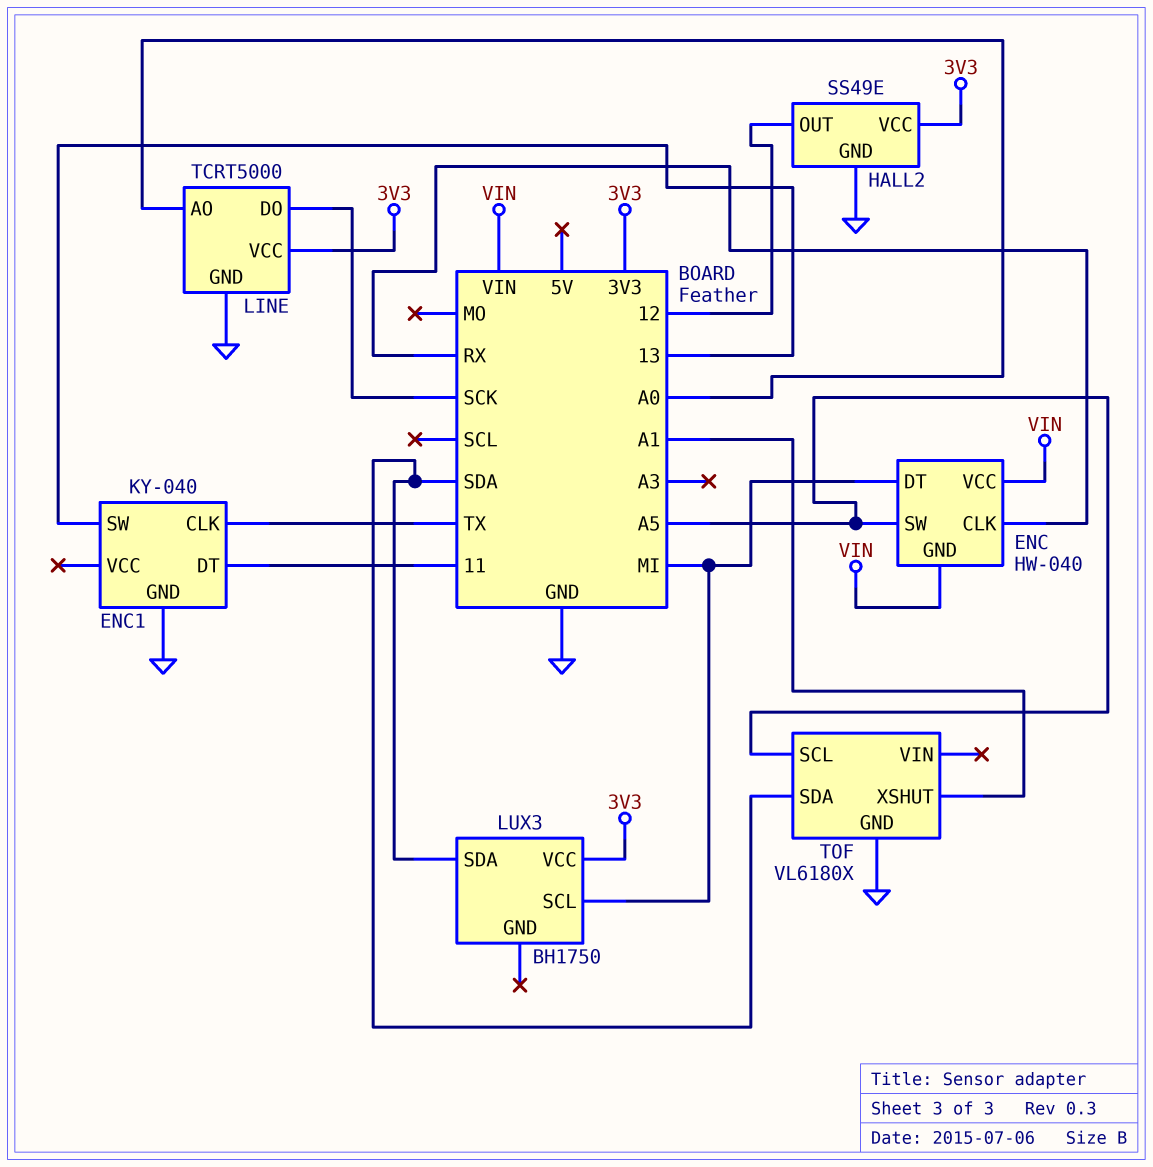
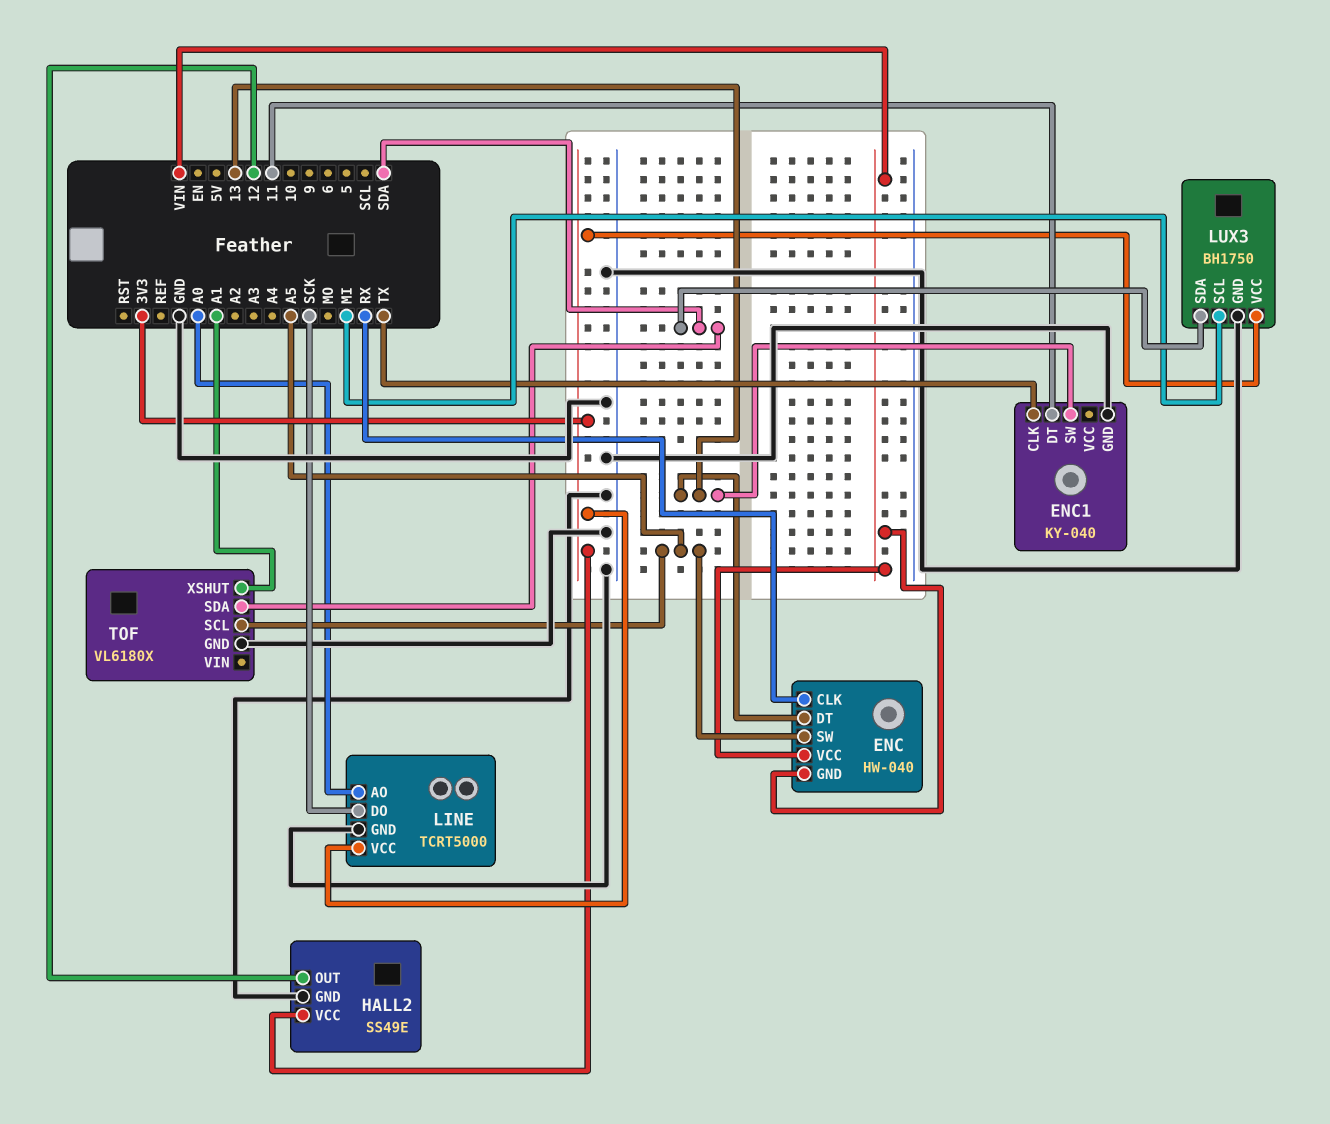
ENC pin DT: MI -> 13
LUX3 pin GND: none -> GND

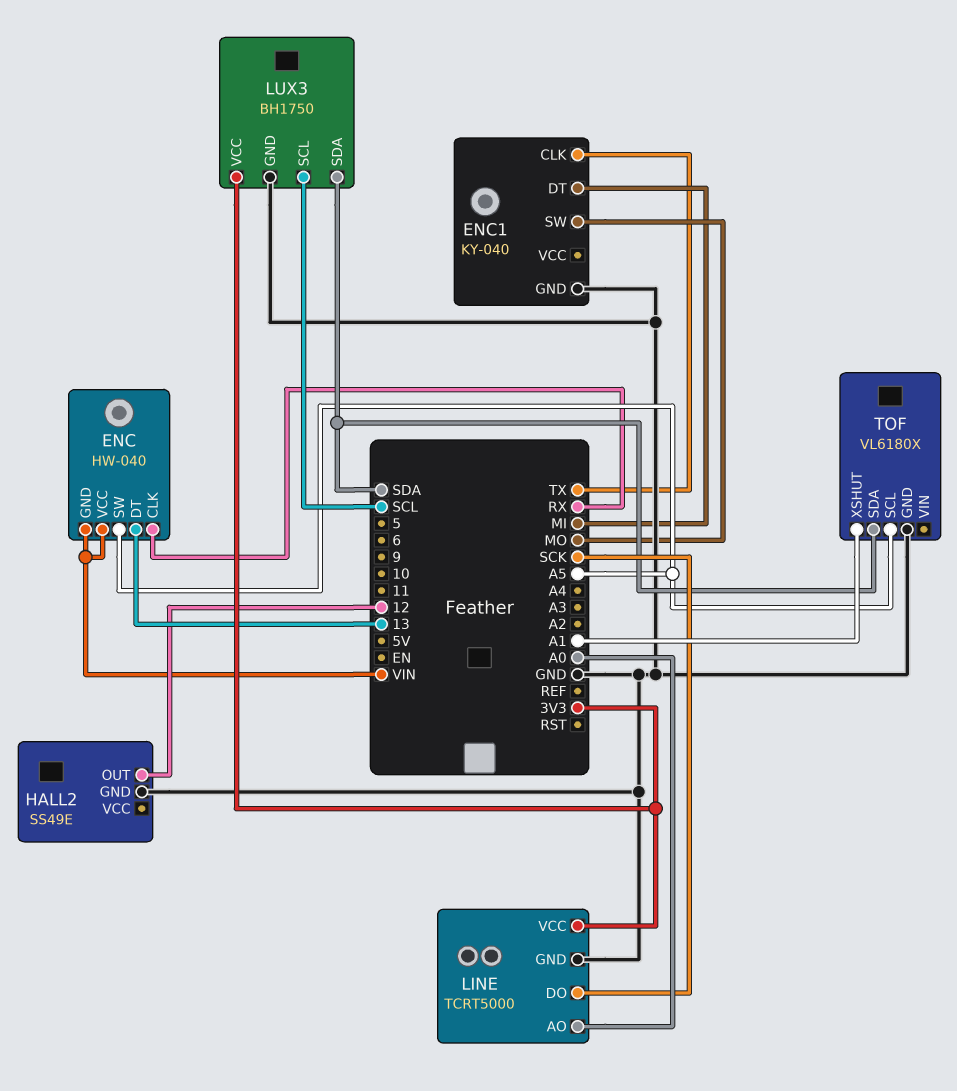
ENC1 pin DT: 11 -> MI
ENC1 pin SW: 13 -> MO
HALL2 pin VCC: 3V3 -> none
LUX3 pin SCL: MI -> SCL

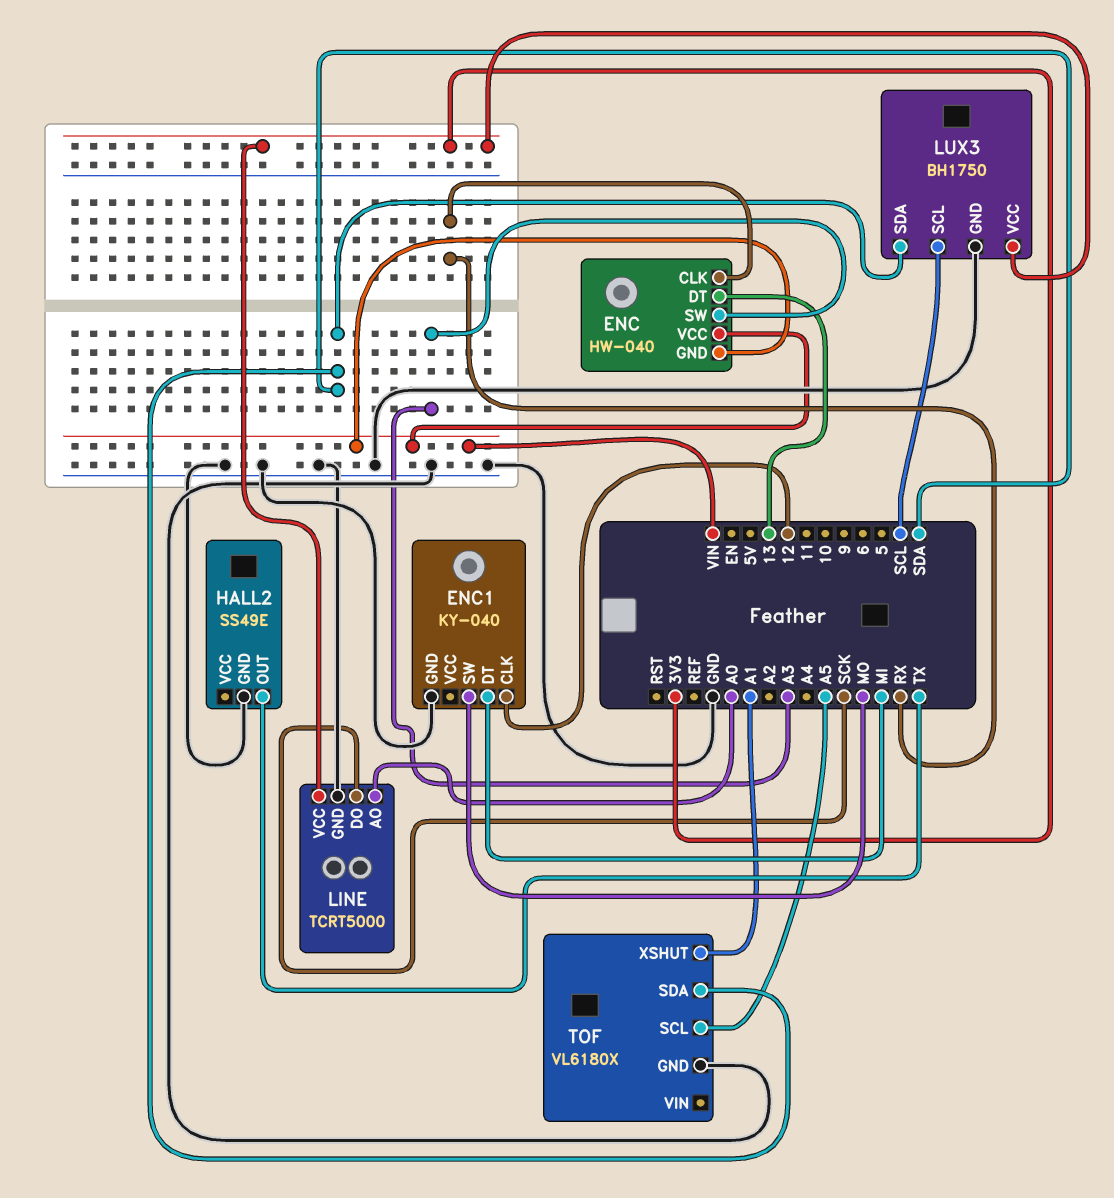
ENC pin SW: A5 -> A3
ENC1 pin CLK: TX -> 12
HALL2 pin OUT: 12 -> TX

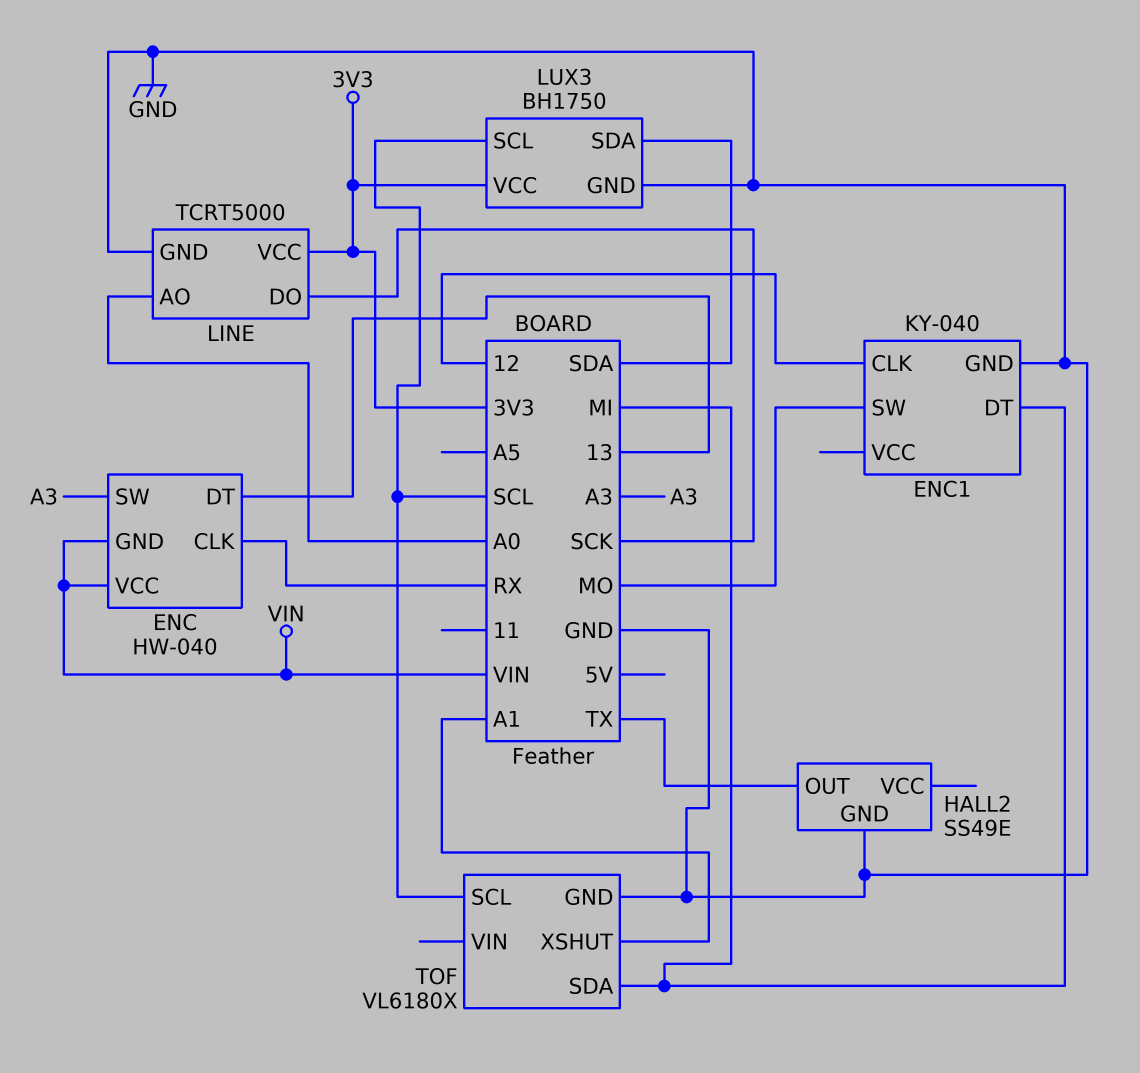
TOF pin SCL: A5 -> SCL
TOF pin SDA: SDA -> MI

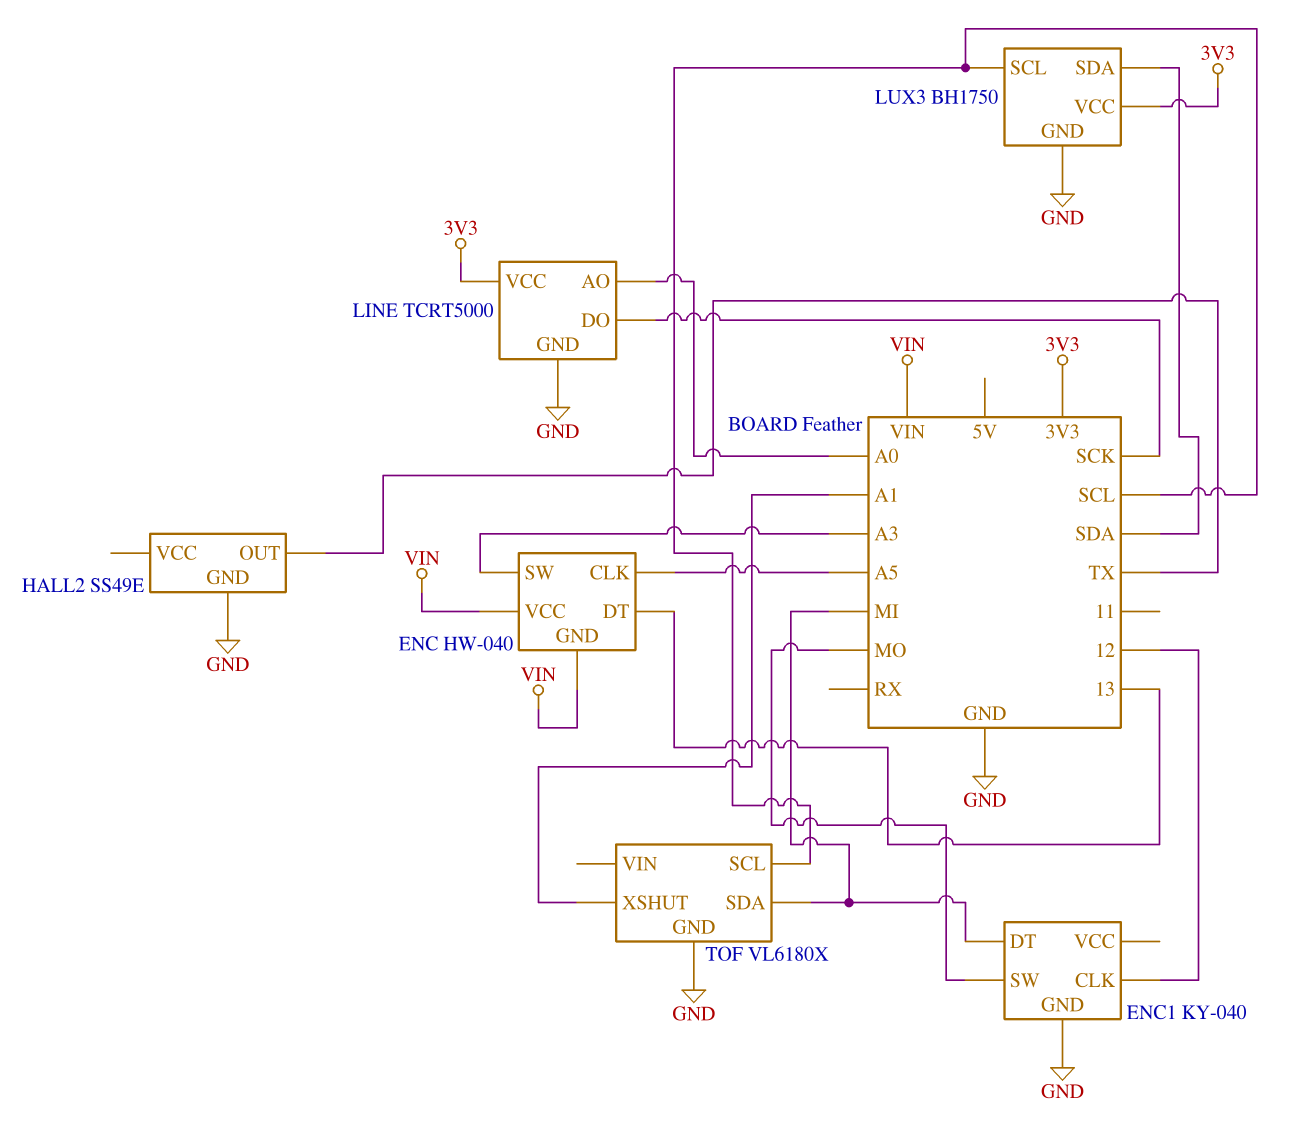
ENC pin CLK: RX -> A5

